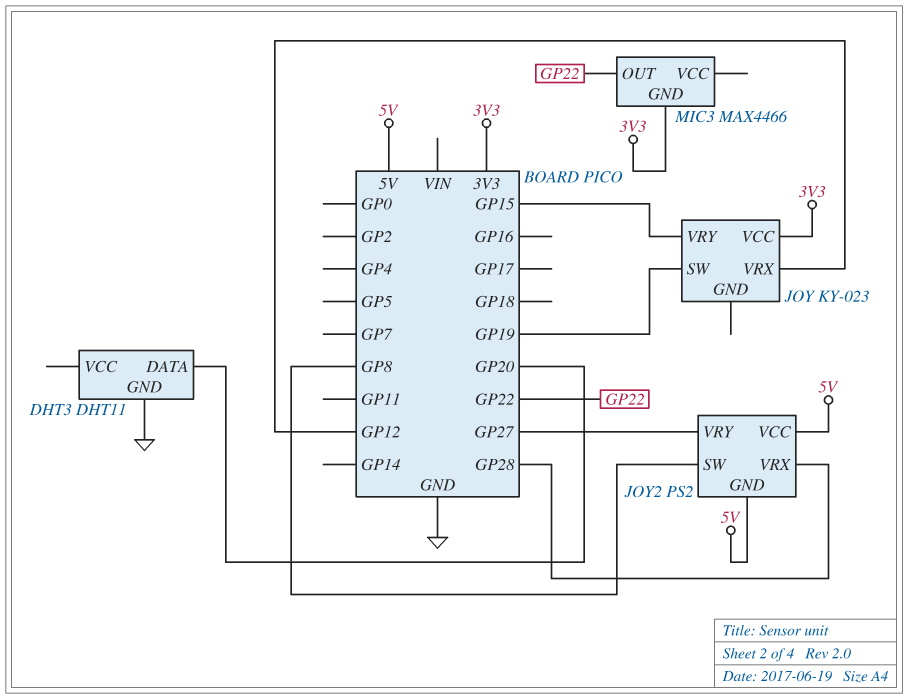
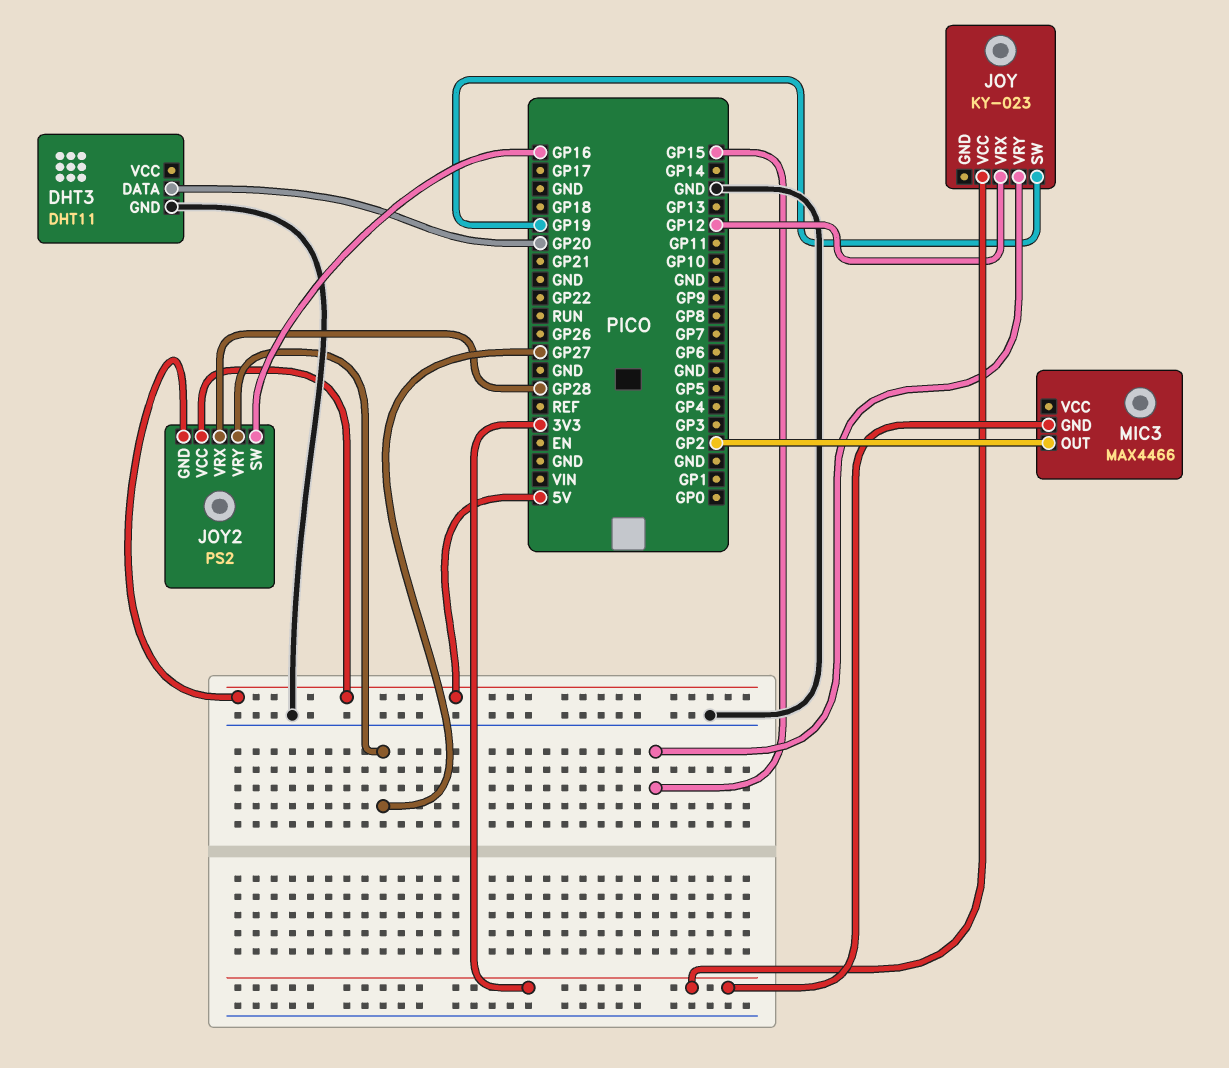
JOY2 pin SW: GP8 -> GP16
MIC3 pin OUT: GP22 -> GP2

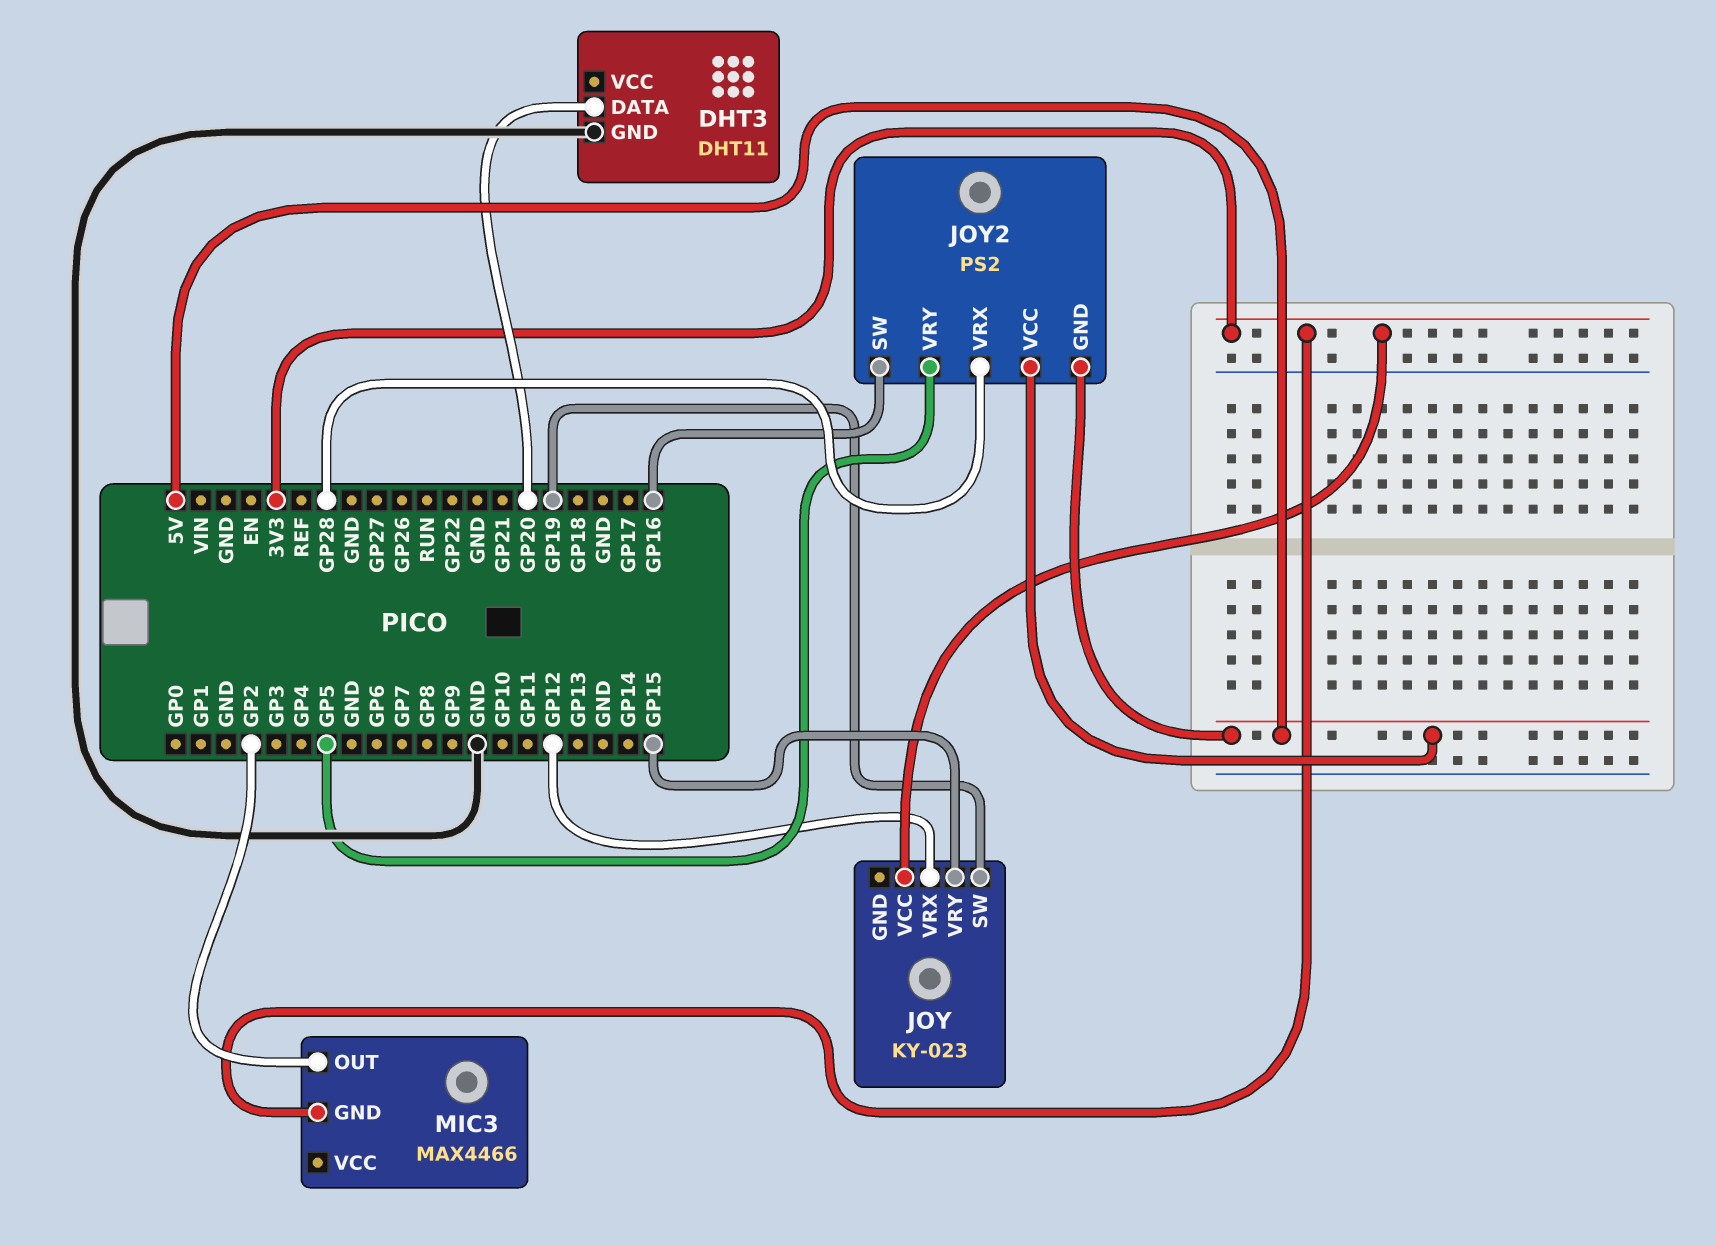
JOY2 pin VRY: GP27 -> GP5

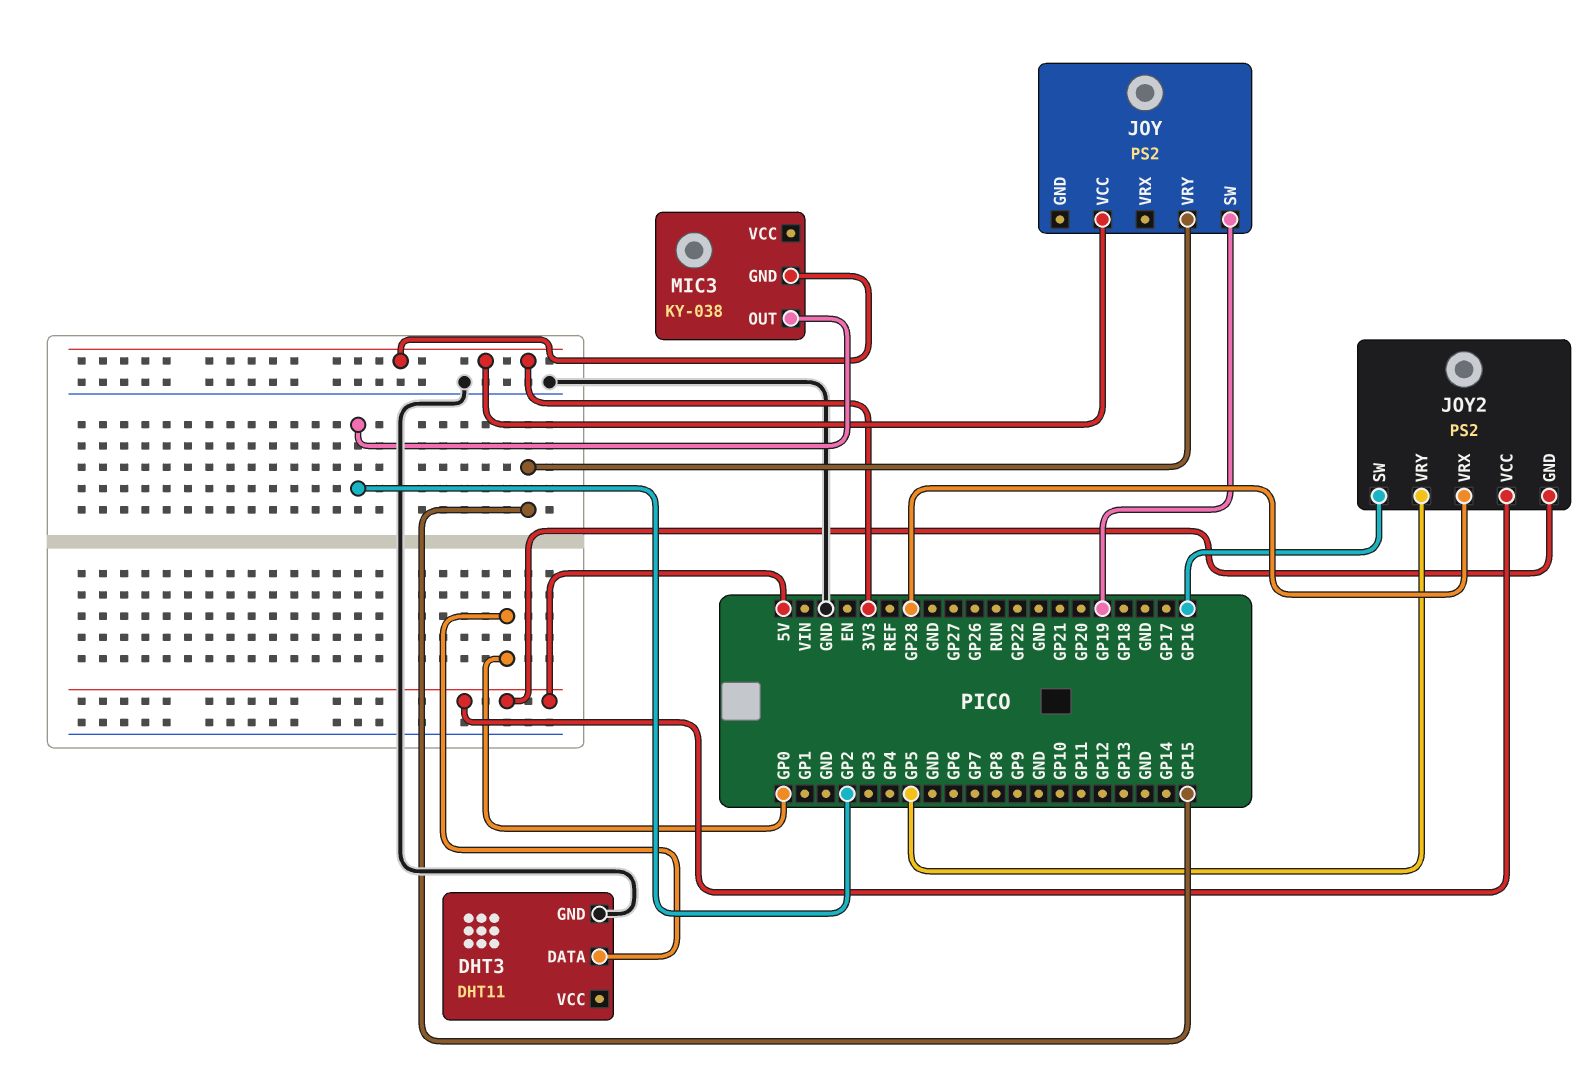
DHT3 pin DATA: GP20 -> GP0
JOY: KY-023 -> PS2
JOY pin VRX: GP12 -> none
MIC3: MAX4466 -> KY-038

